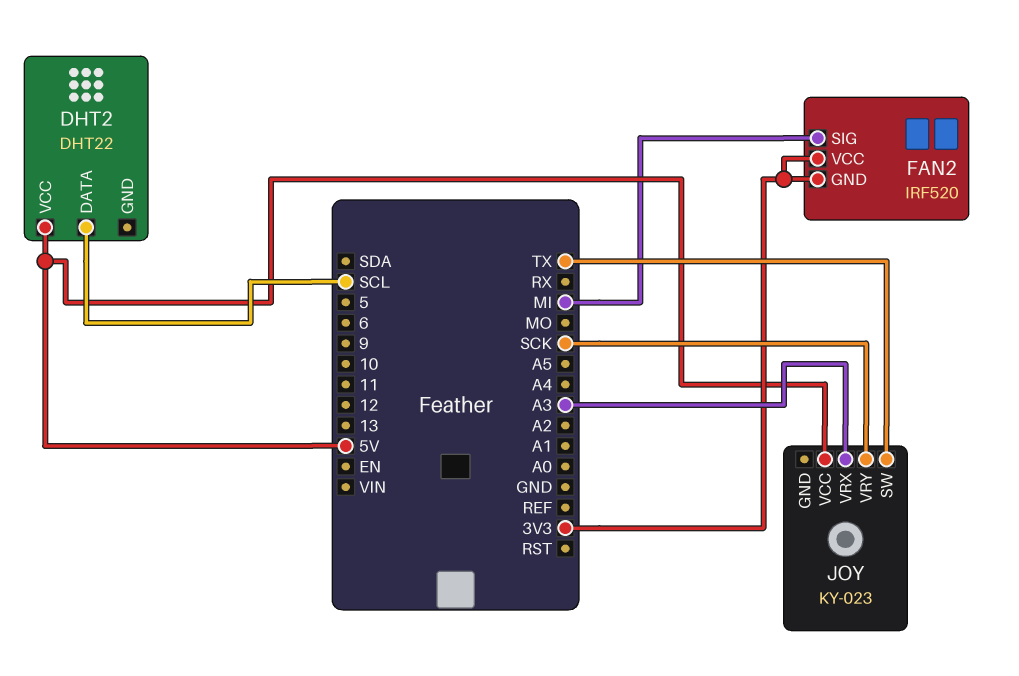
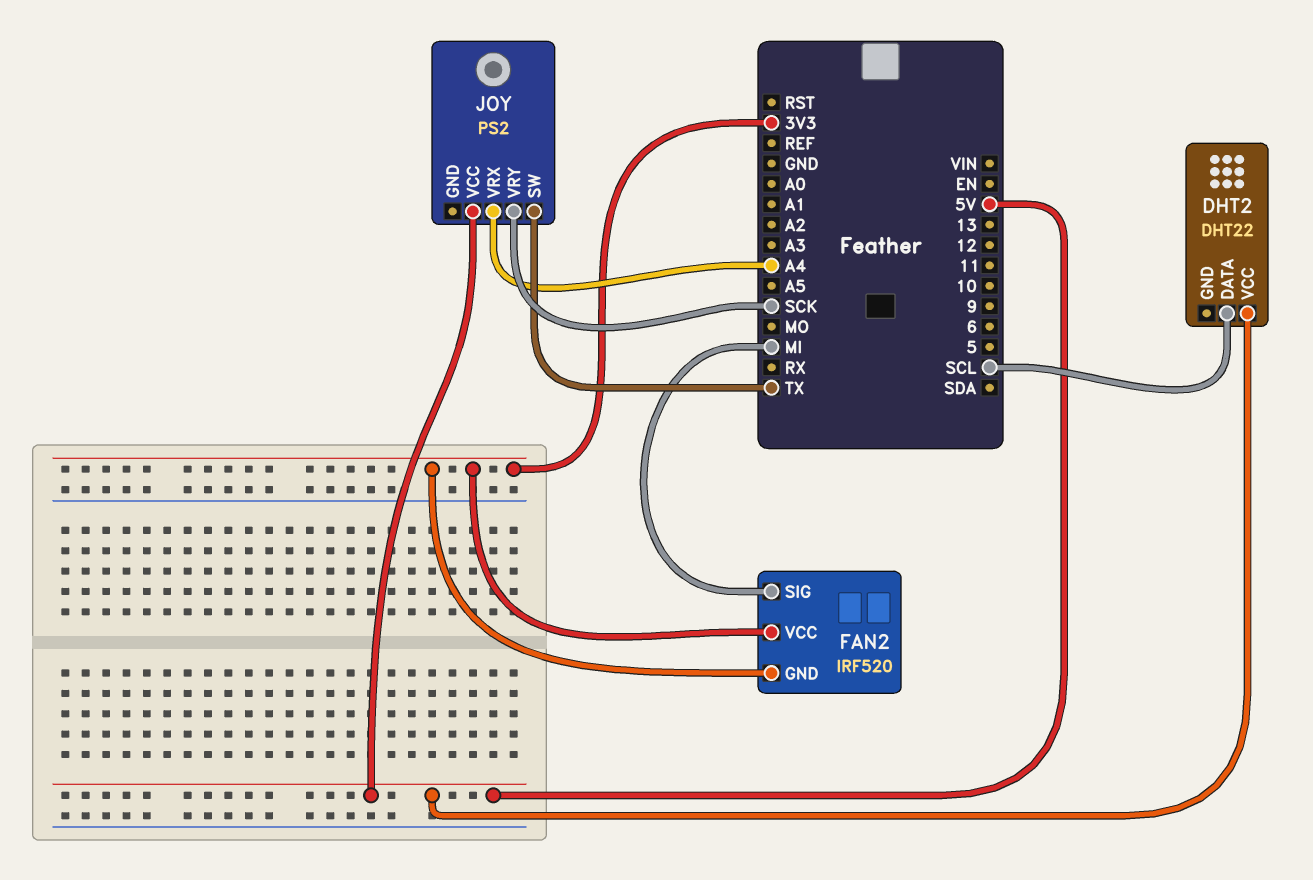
JOY: KY-023 -> PS2
JOY pin VRX: A3 -> A4

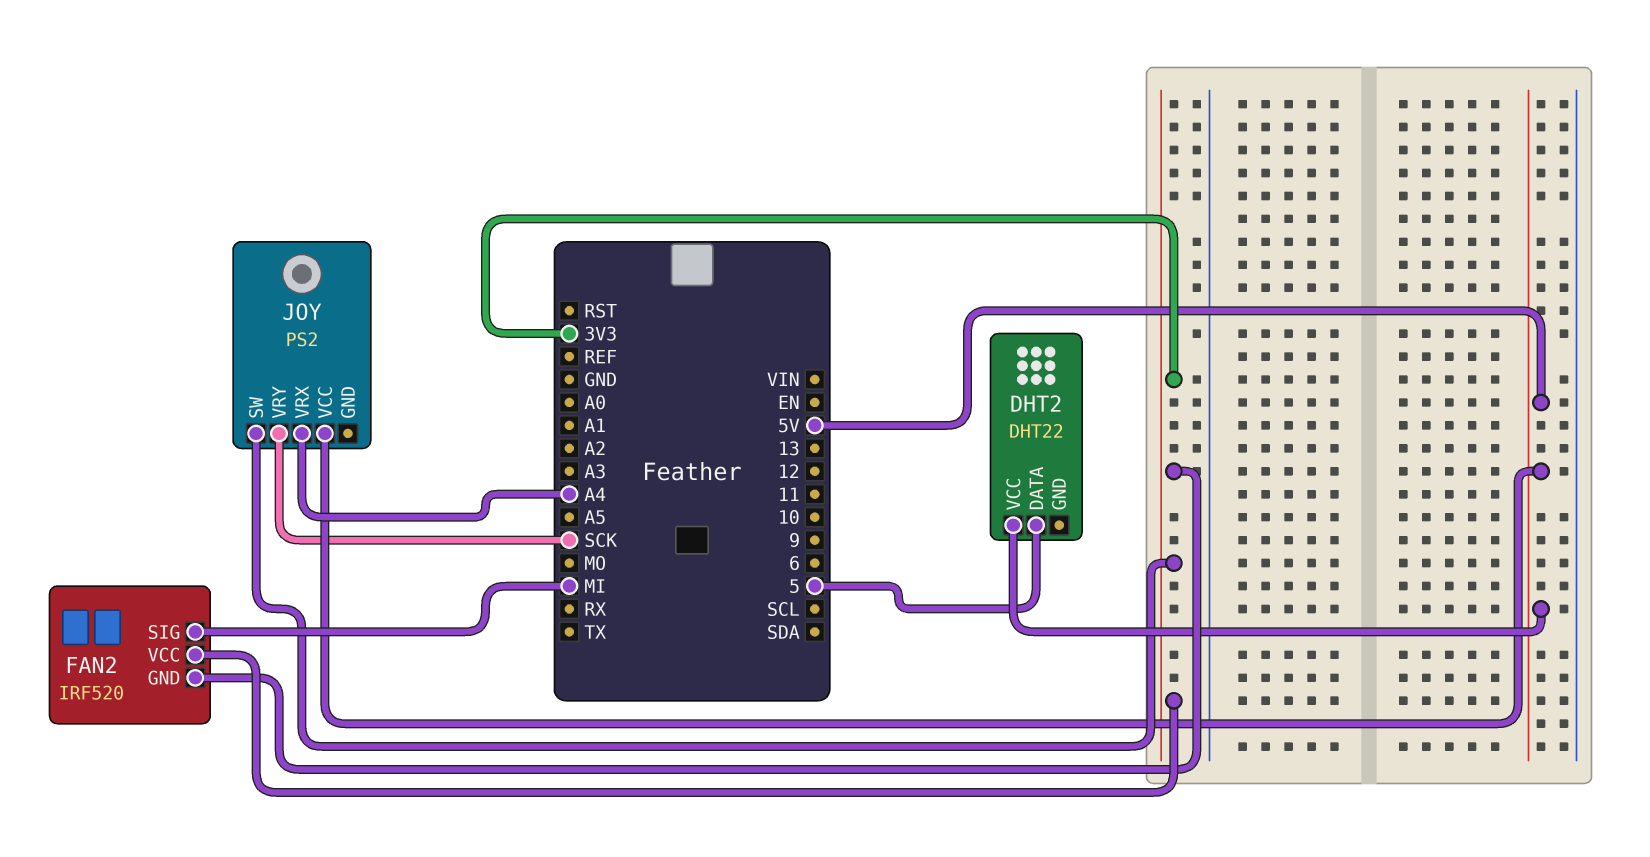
DHT2 pin DATA: SCL -> 5
JOY pin SW: TX -> 3V3

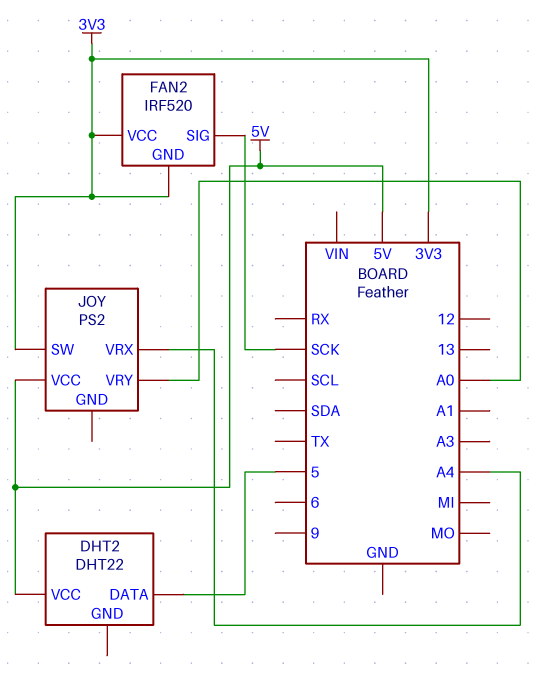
FAN2 pin SIG: MI -> SCK
JOY pin VRY: SCK -> A0

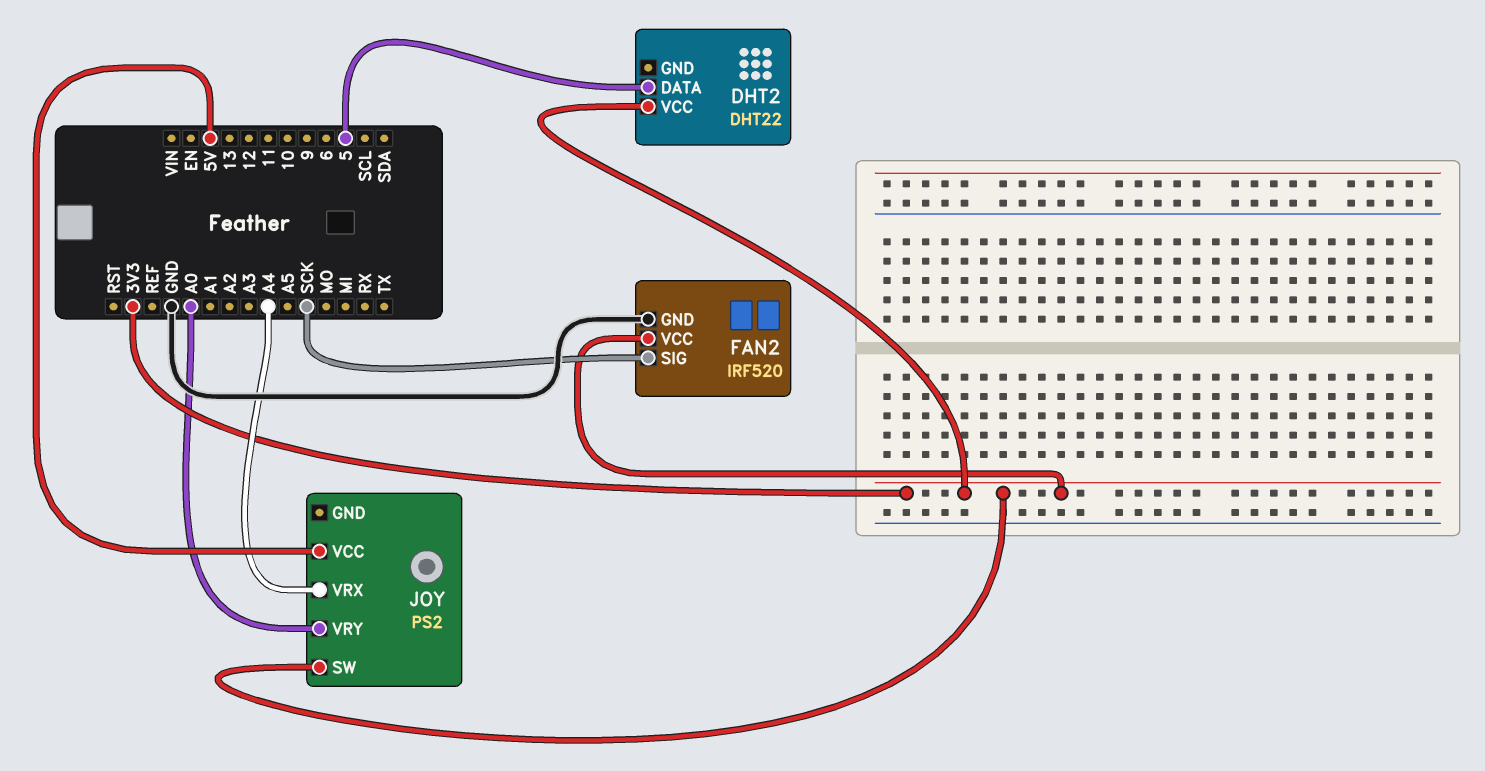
DHT2 pin VCC: 5V -> 3V3
FAN2 pin GND: 3V3 -> GND

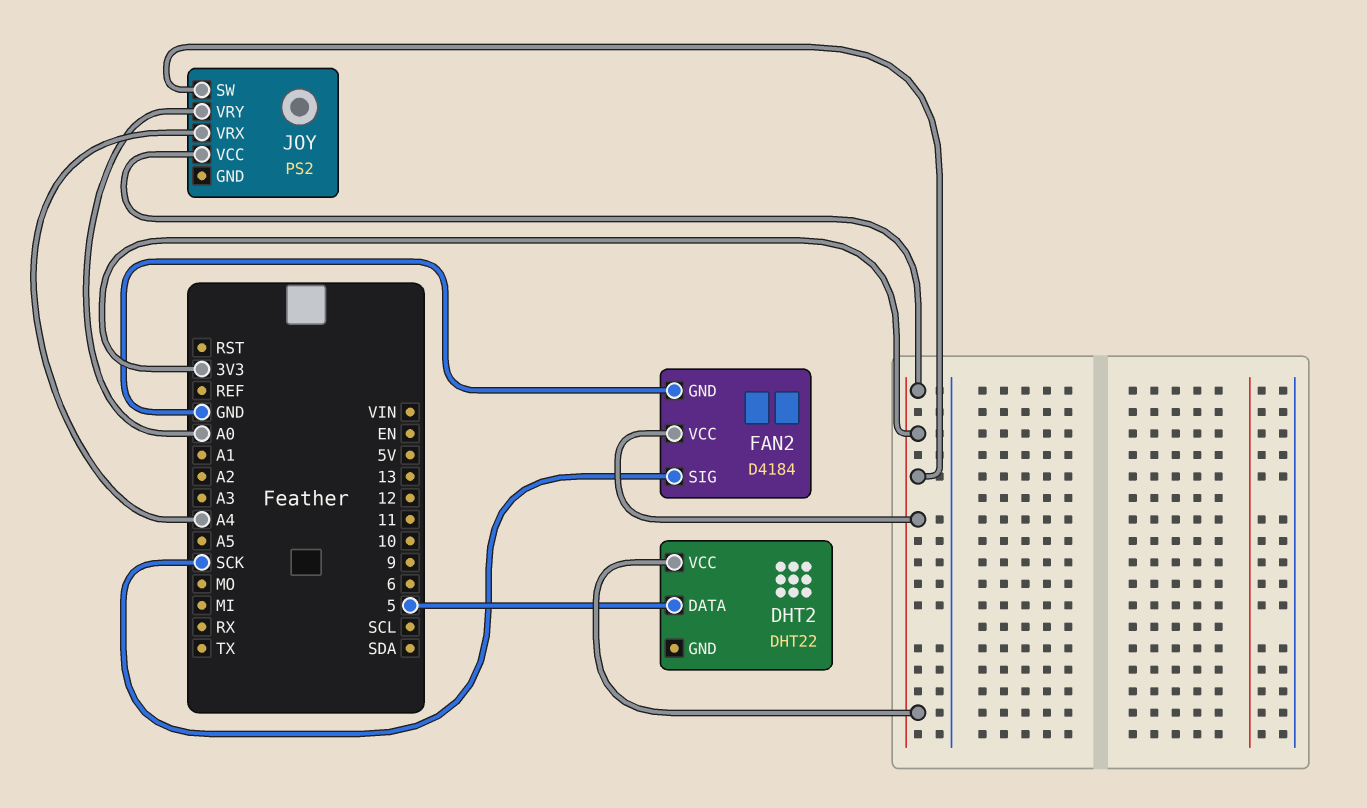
FAN2: IRF520 -> D4184
JOY pin VCC: 5V -> 3V3

